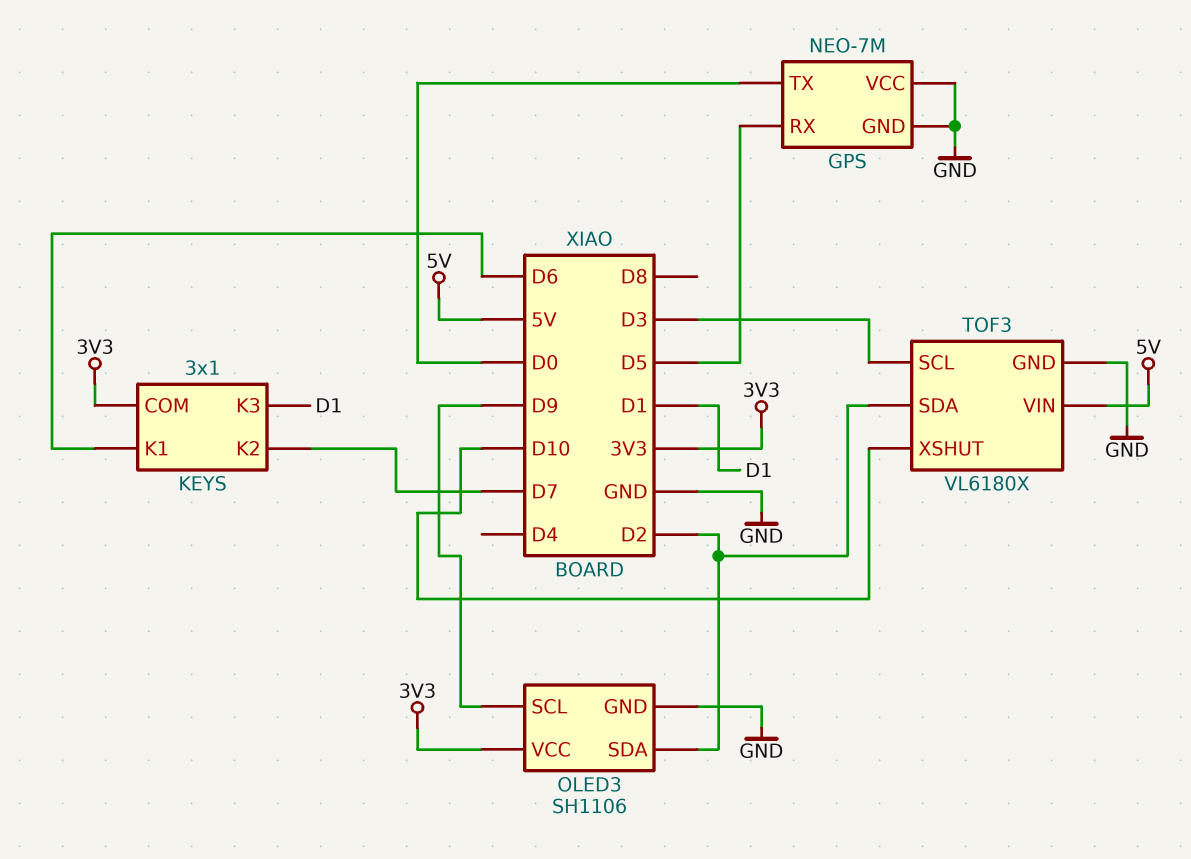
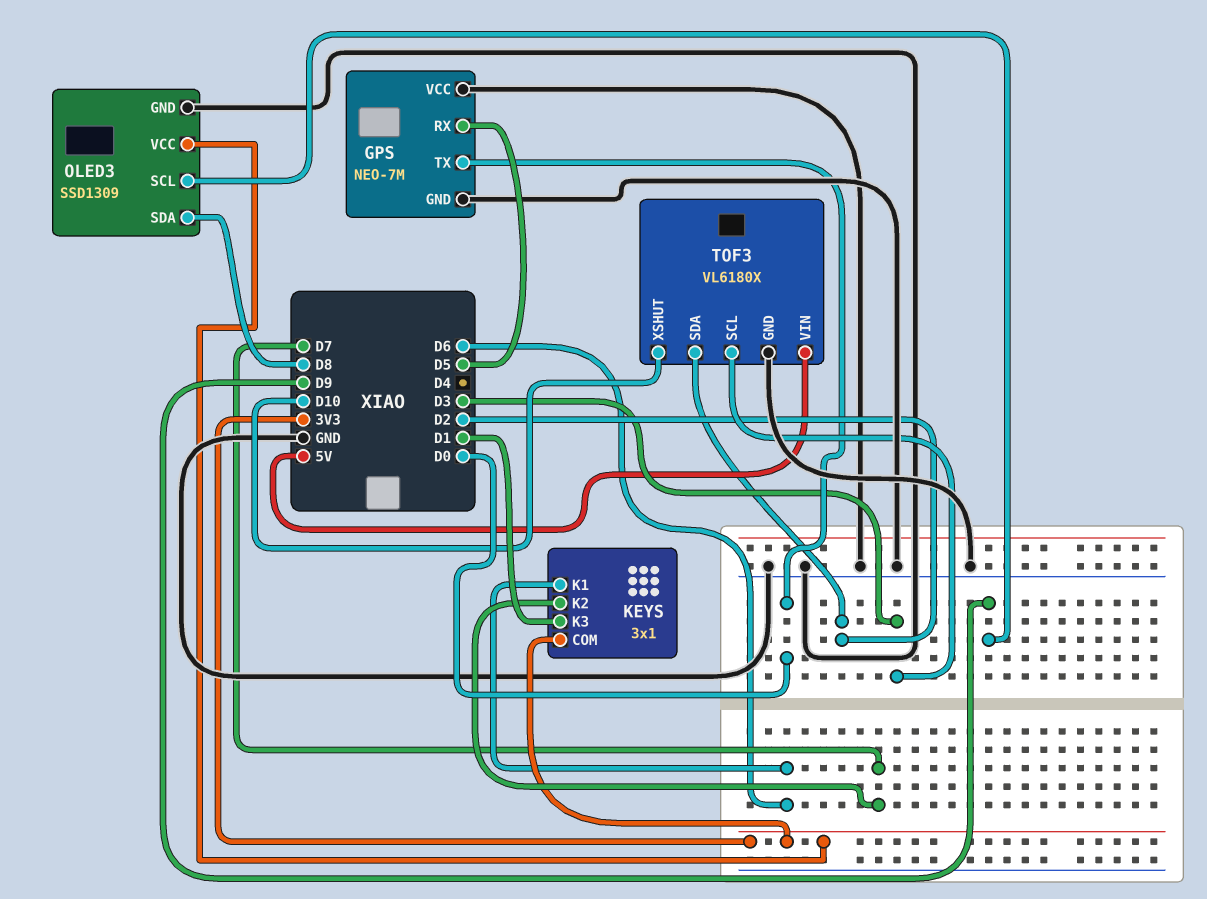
OLED3: SH1106 -> SSD1309
OLED3 pin SDA: D2 -> D8

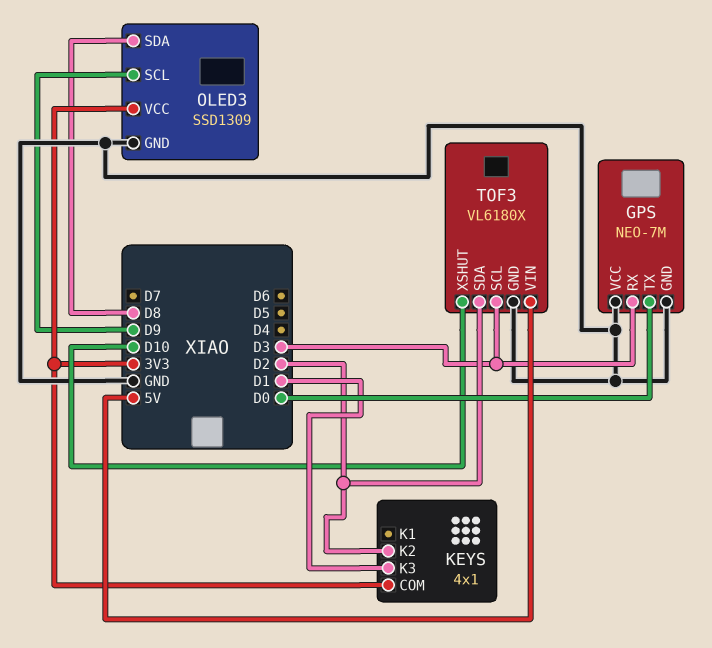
GPS pin RX: D5 -> D3
KEYS: 3x1 -> 4x1
KEYS pin K1: D6 -> none
KEYS pin K2: D7 -> D2

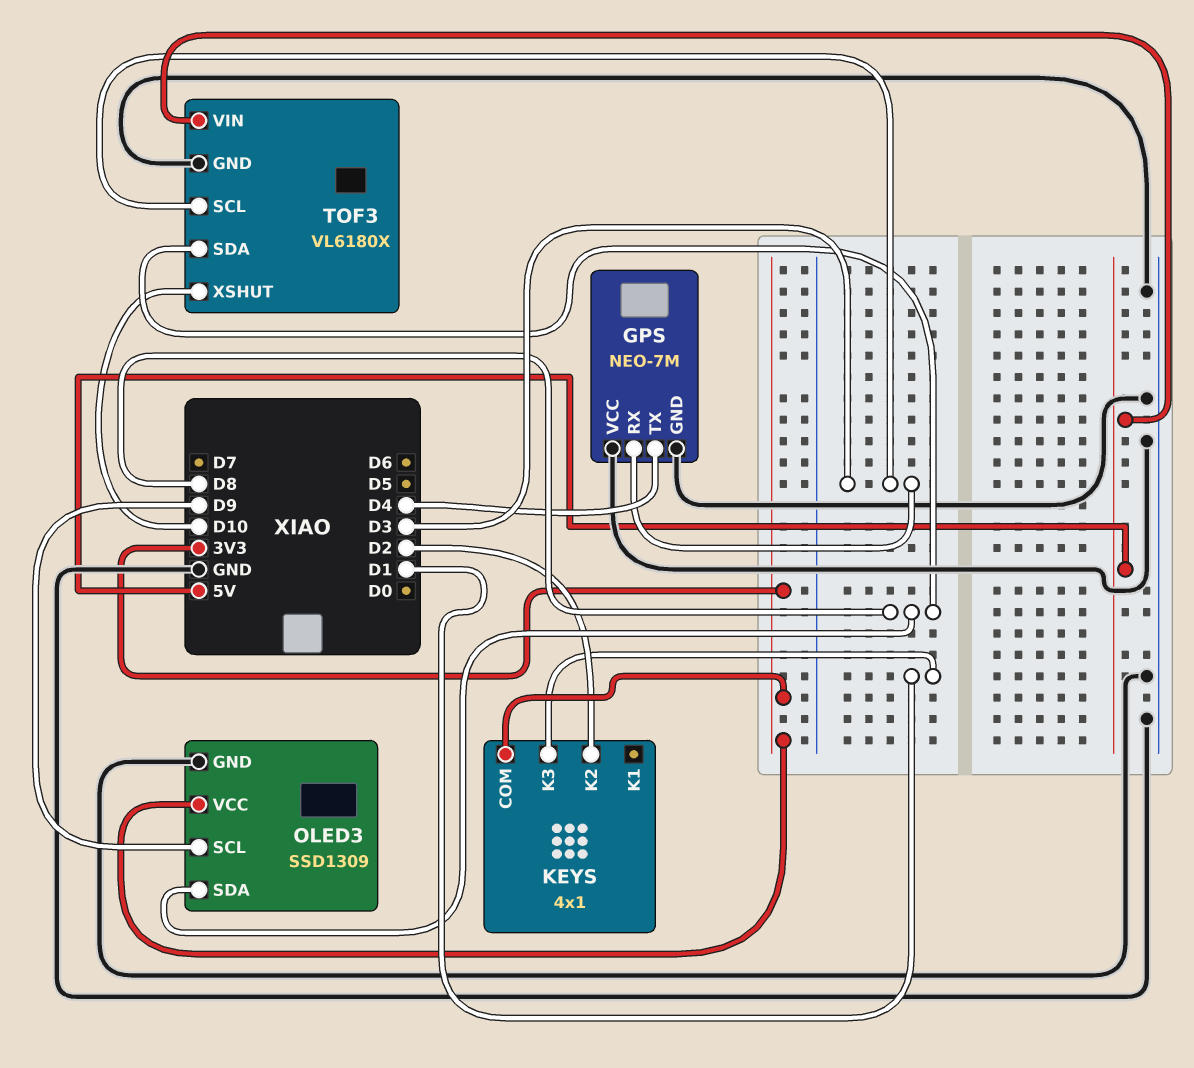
GPS pin TX: D0 -> D4
TOF3 pin SDA: D2 -> D8

